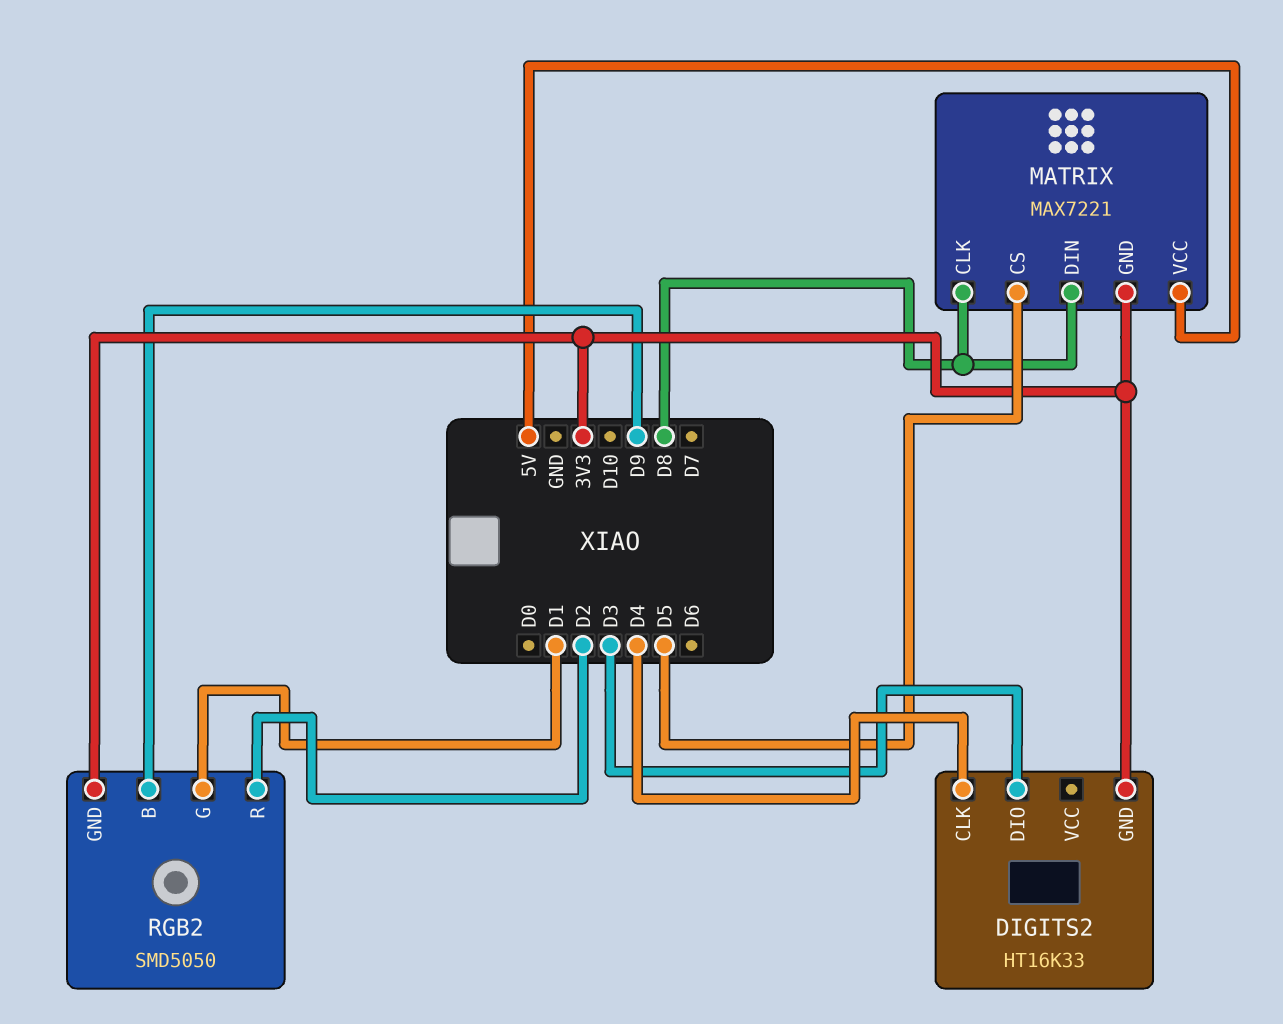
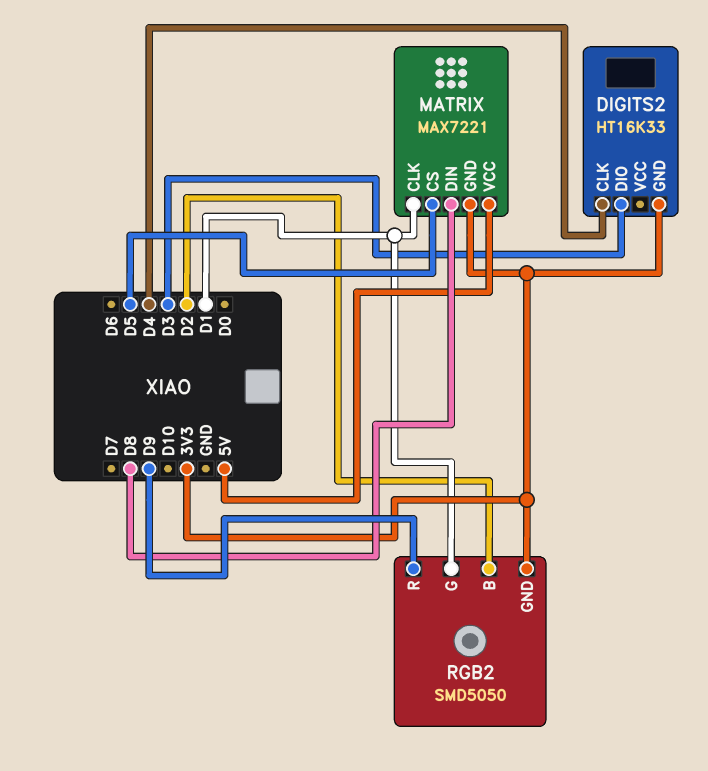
MATRIX pin CLK: D8 -> D1
RGB2 pin B: D9 -> D2
RGB2 pin R: D2 -> D9

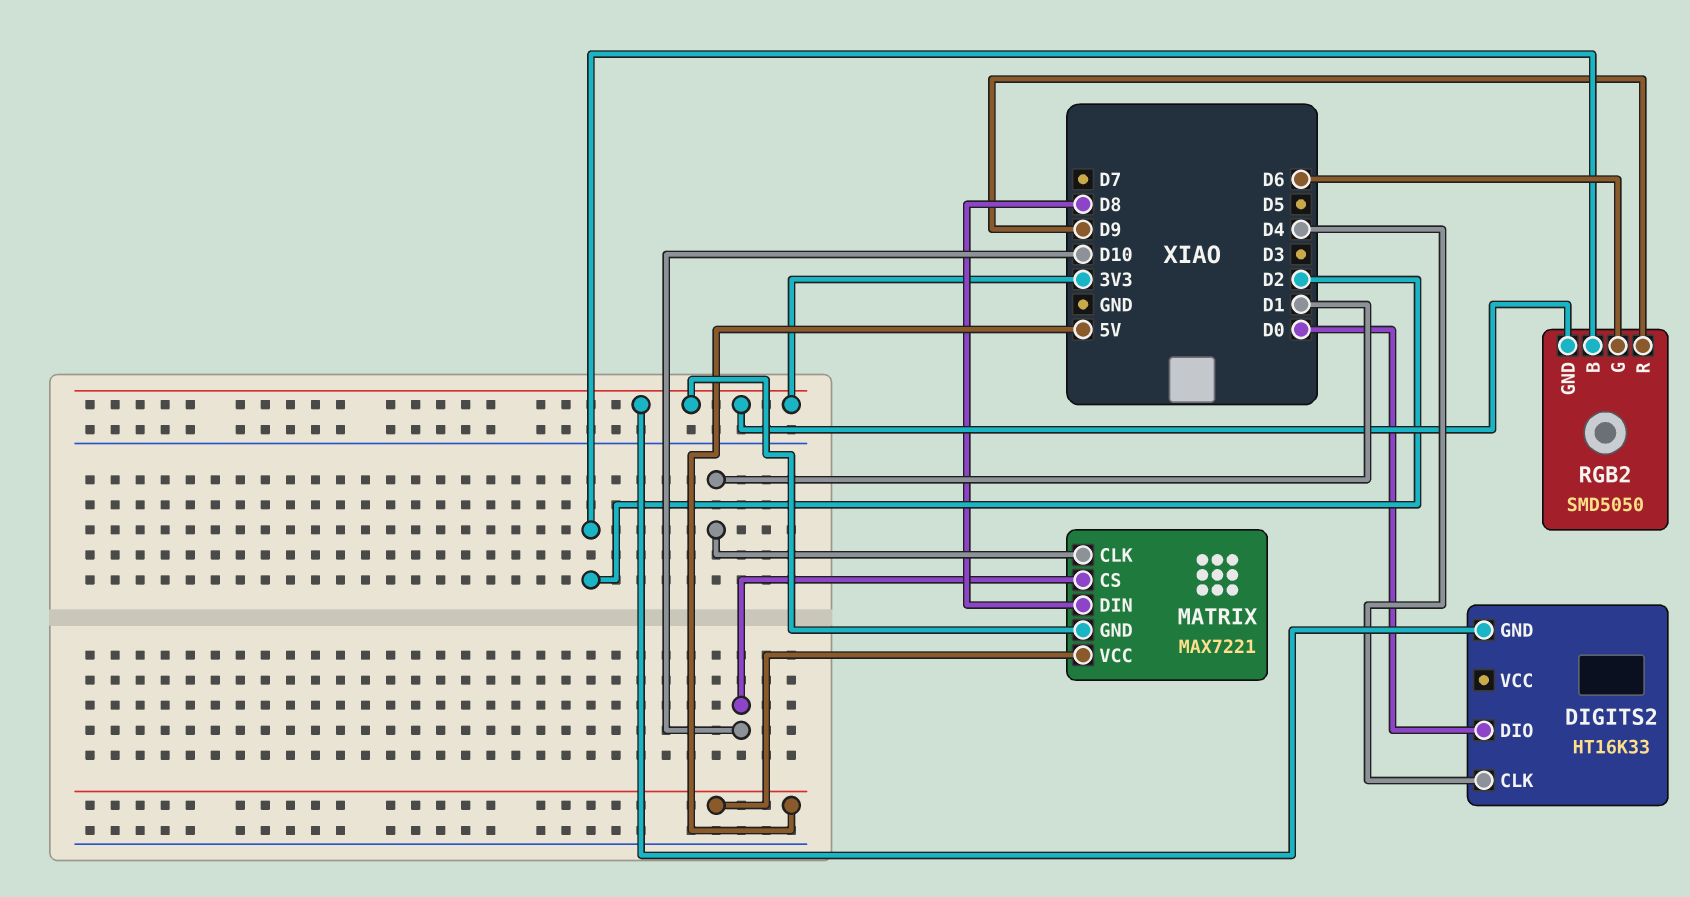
DIGITS2 pin DIO: D3 -> D0
MATRIX pin CS: D5 -> D10
RGB2 pin G: D1 -> D6

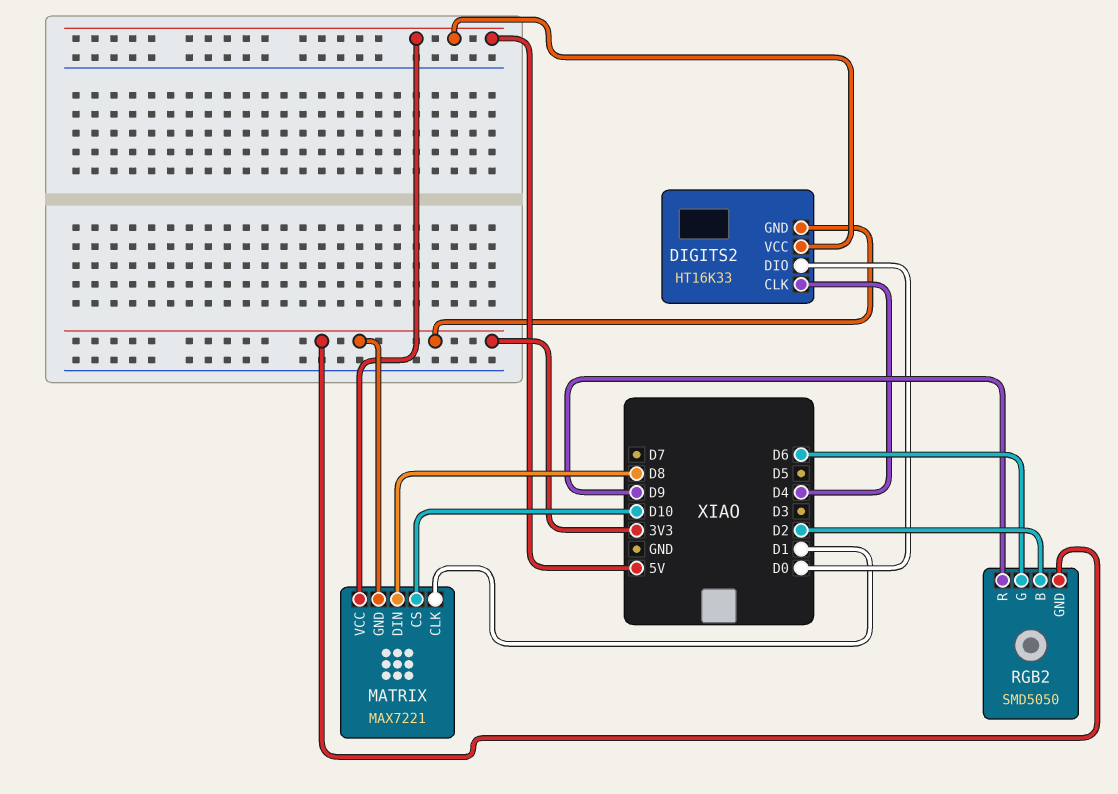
DIGITS2 pin VCC: none -> 5V

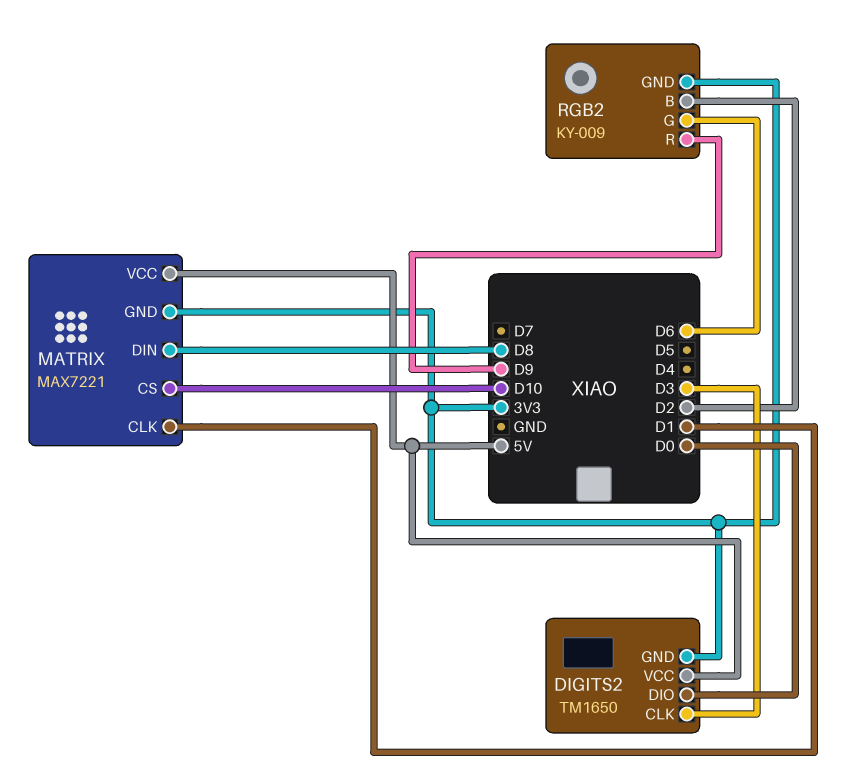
DIGITS2: HT16K33 -> TM1650
DIGITS2 pin CLK: D4 -> D3
RGB2: SMD5050 -> KY-009

